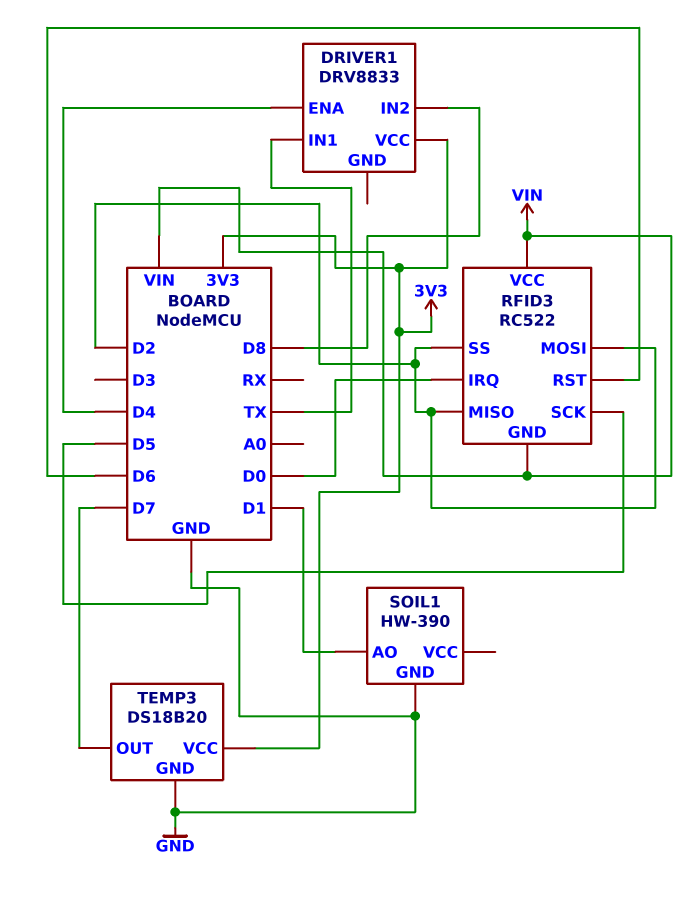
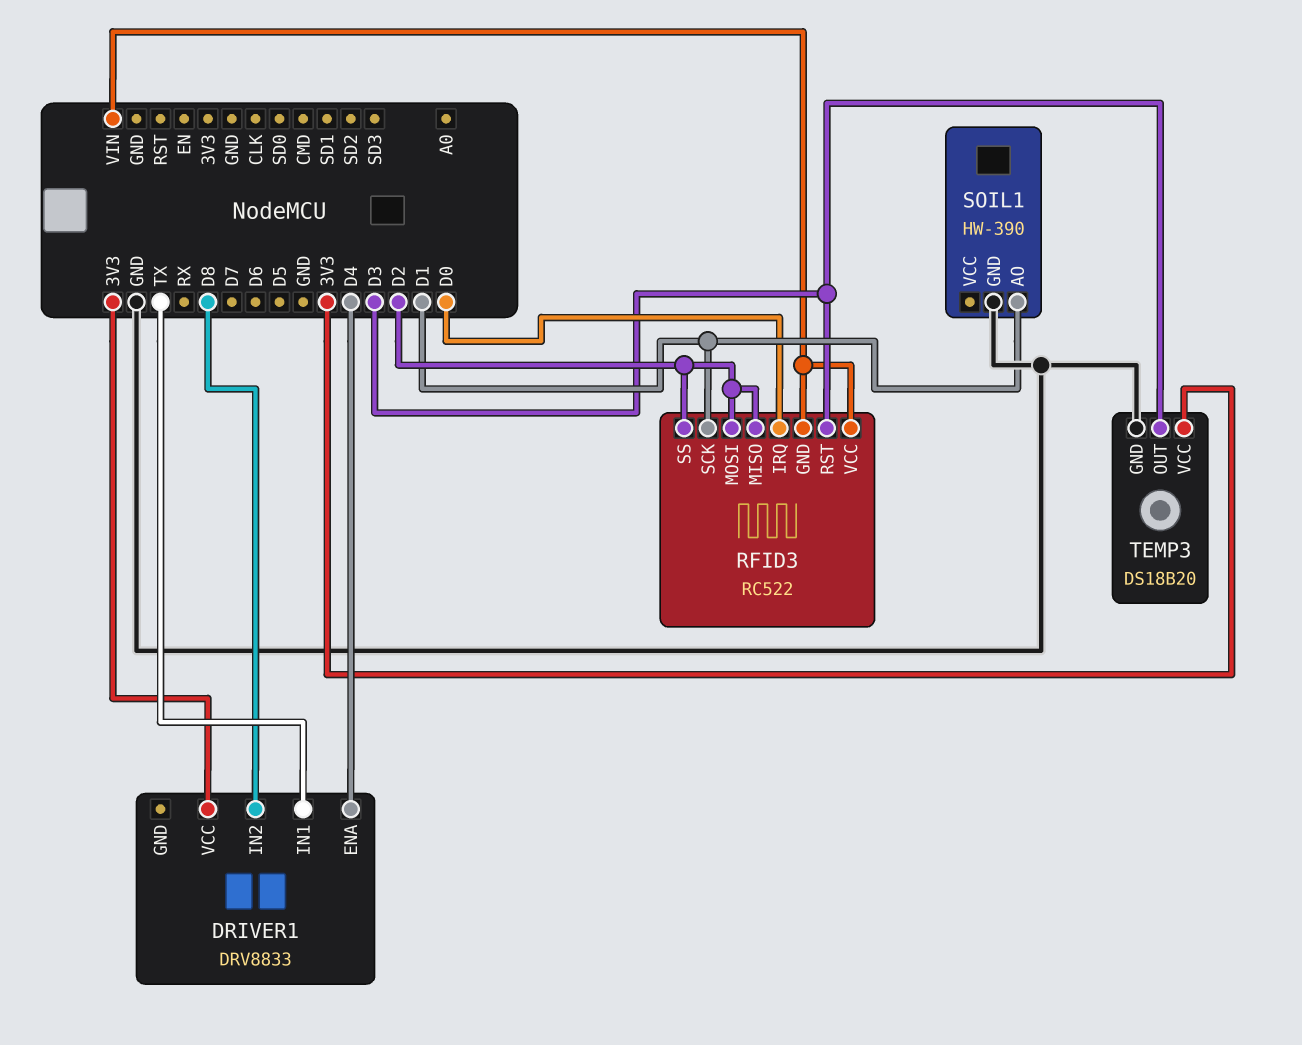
RFID3 pin RST: D6 -> D3
RFID3 pin SCK: D5 -> D1
TEMP3 pin OUT: D7 -> D3

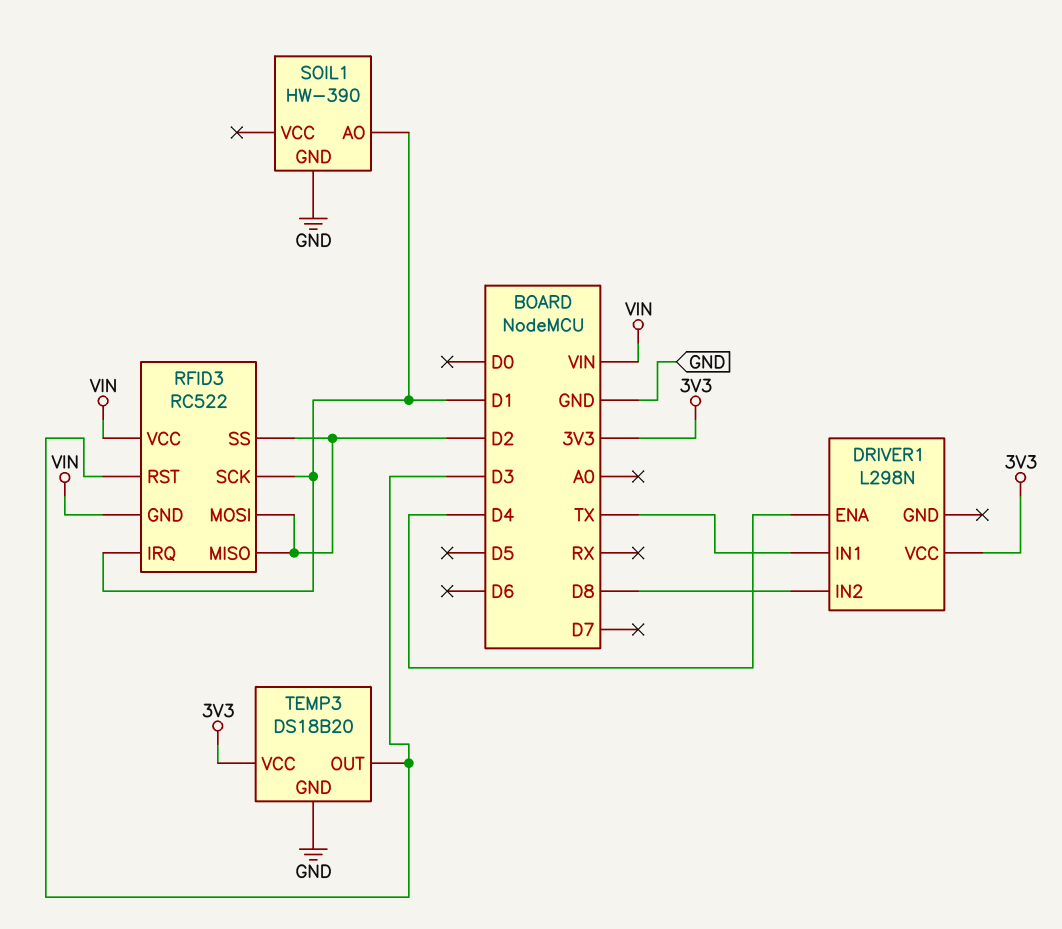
DRIVER1: DRV8833 -> L298N
RFID3 pin IRQ: D0 -> D1

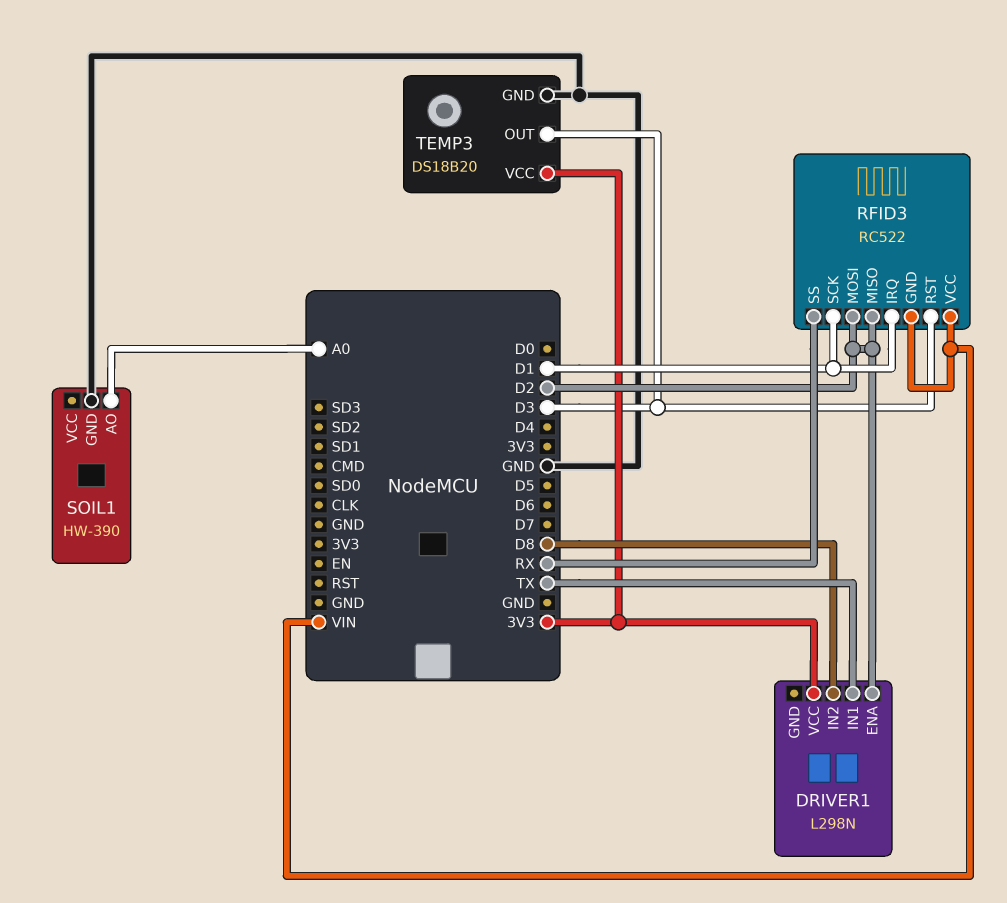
DRIVER1 pin ENA: D4 -> D2
RFID3 pin SS: D2 -> RX
SOIL1 pin AO: D1 -> A0

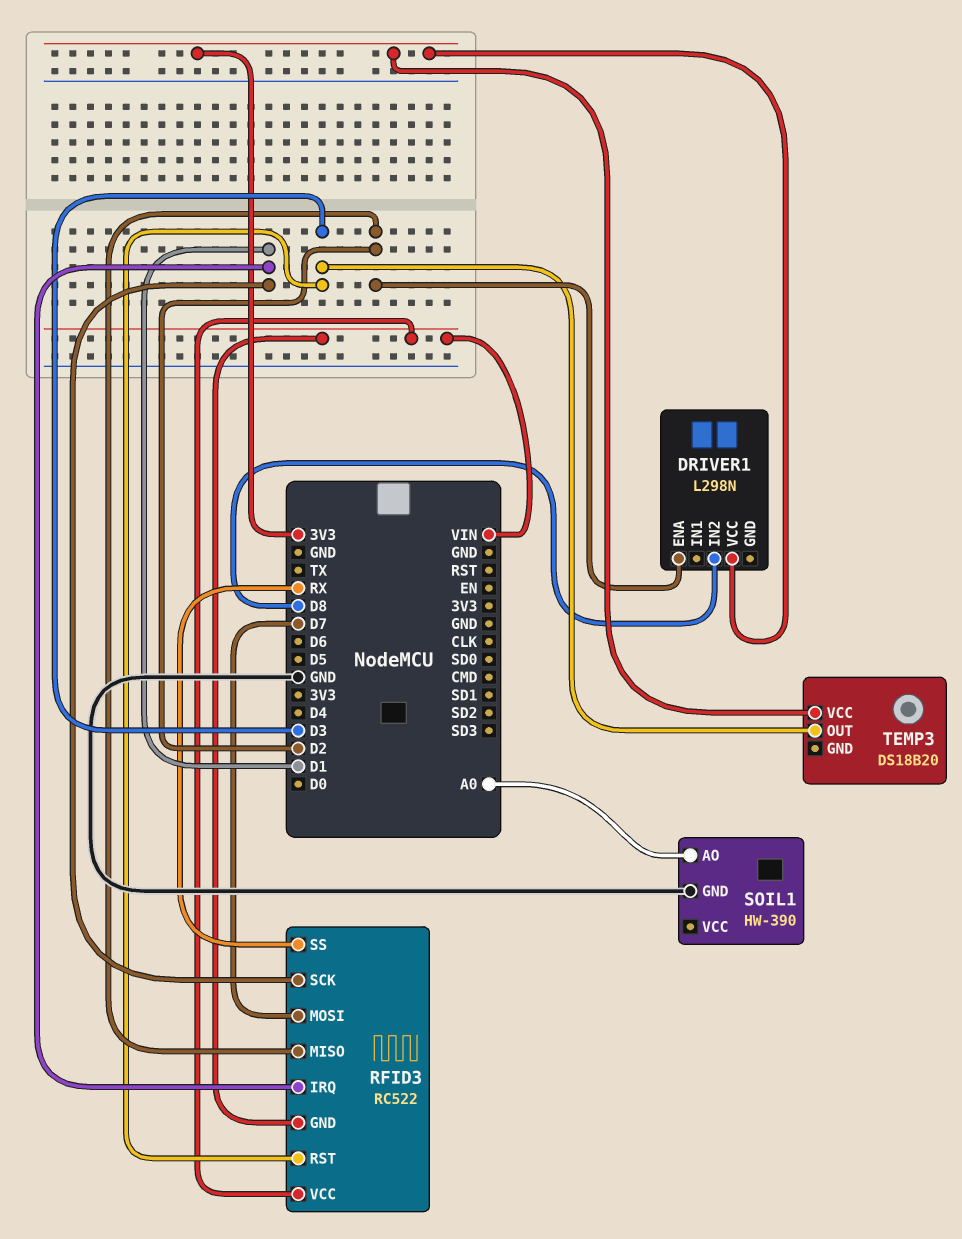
DRIVER1 pin IN1: TX -> none
RFID3 pin MOSI: D2 -> D7
TEMP3 pin GND: GND -> none

